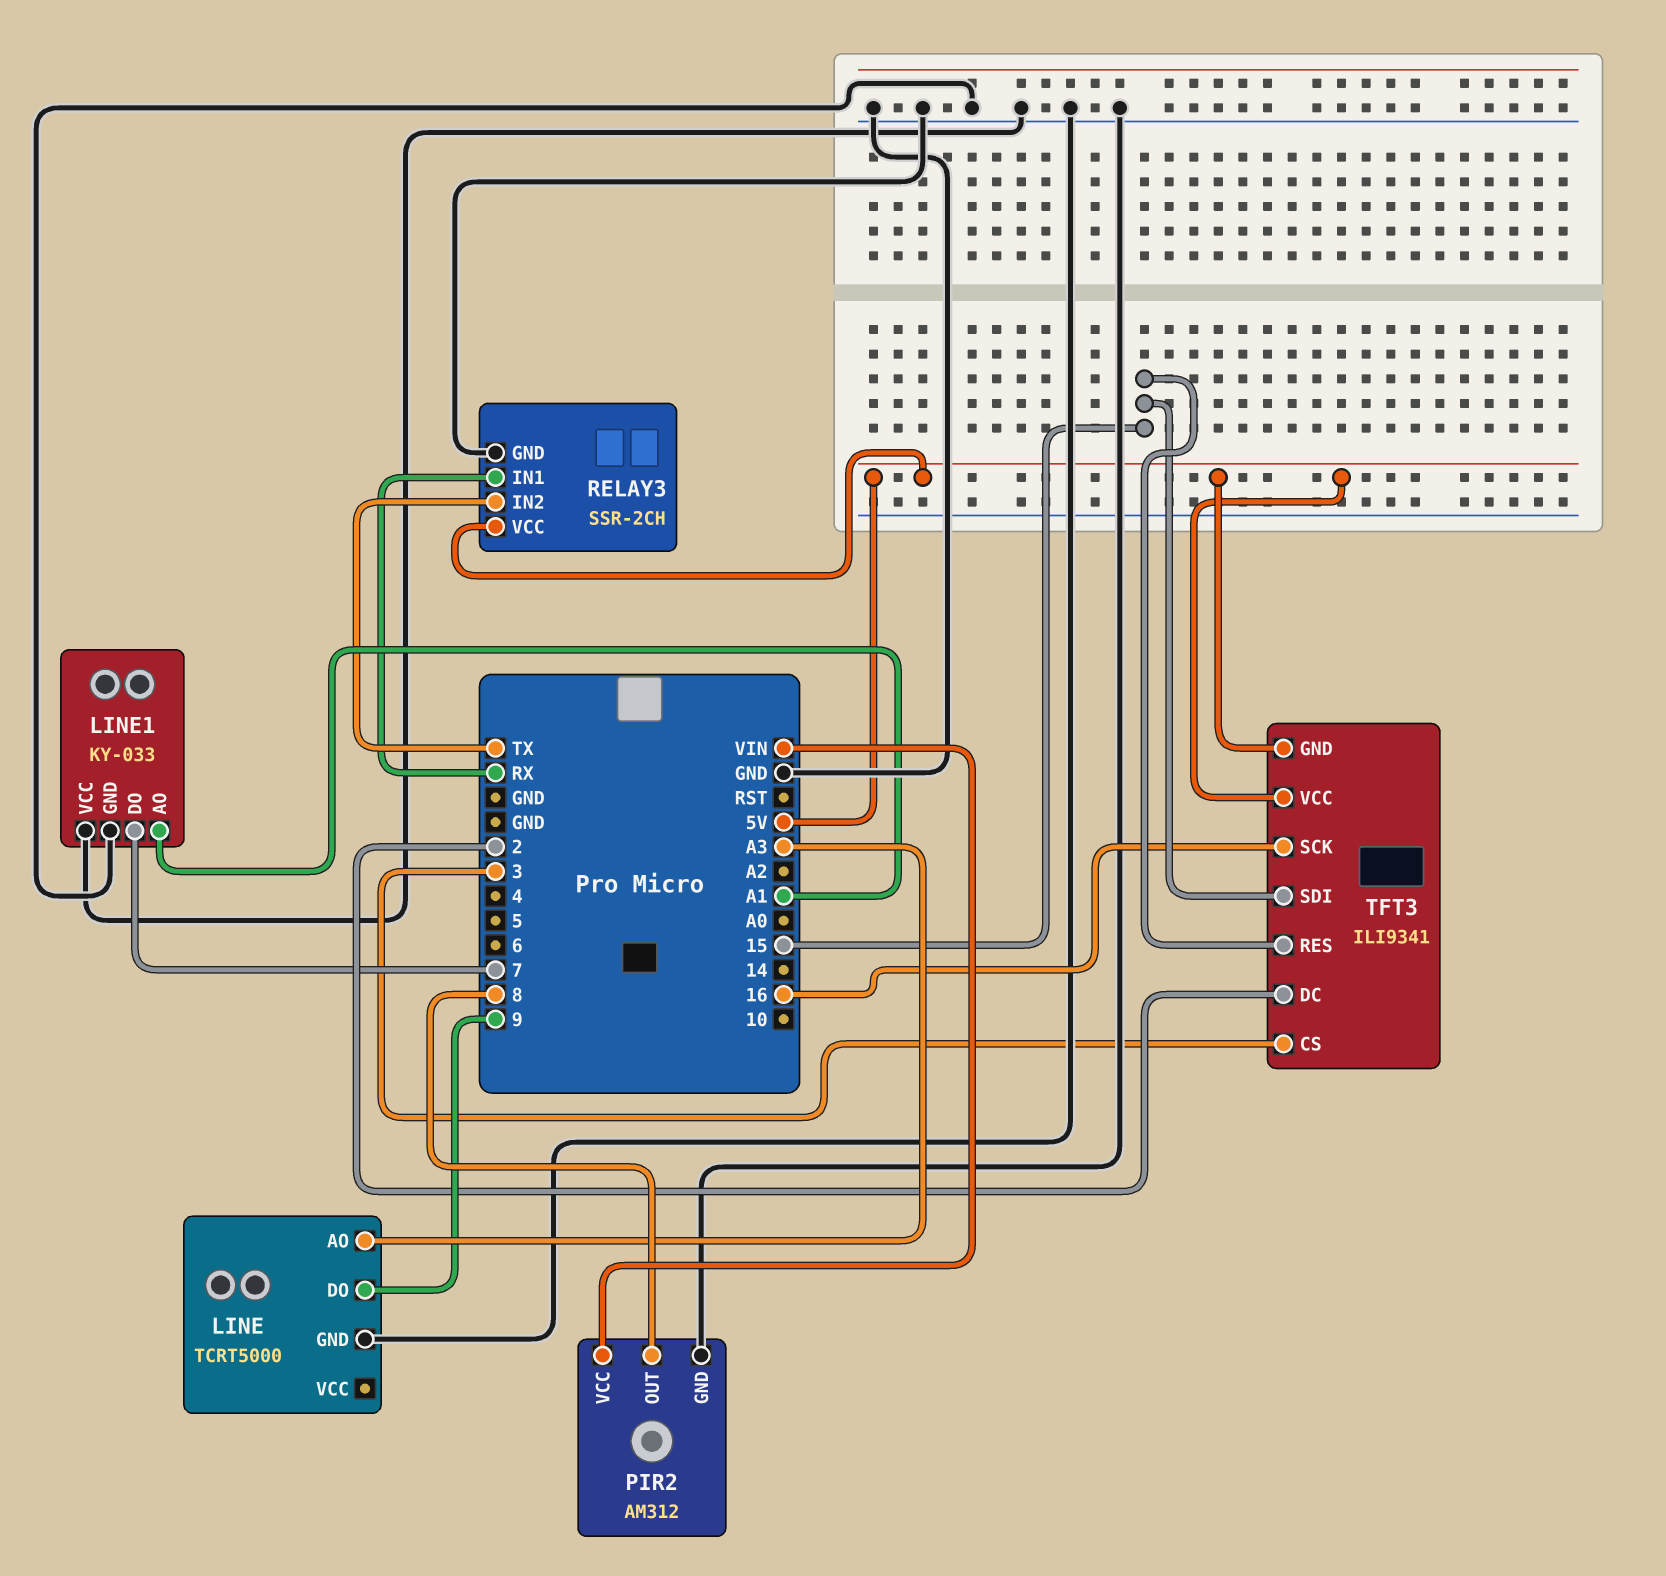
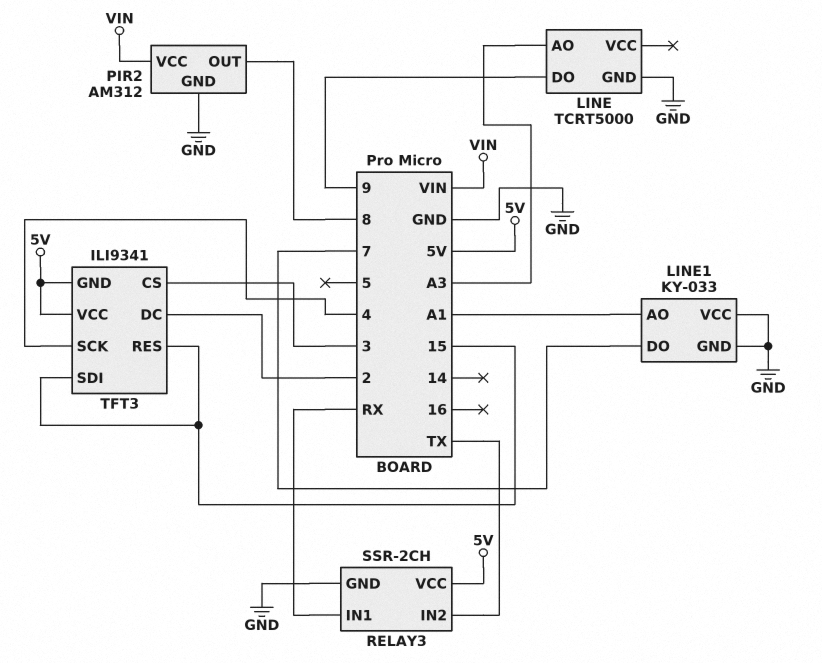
TFT3 pin SCK: 16 -> 4

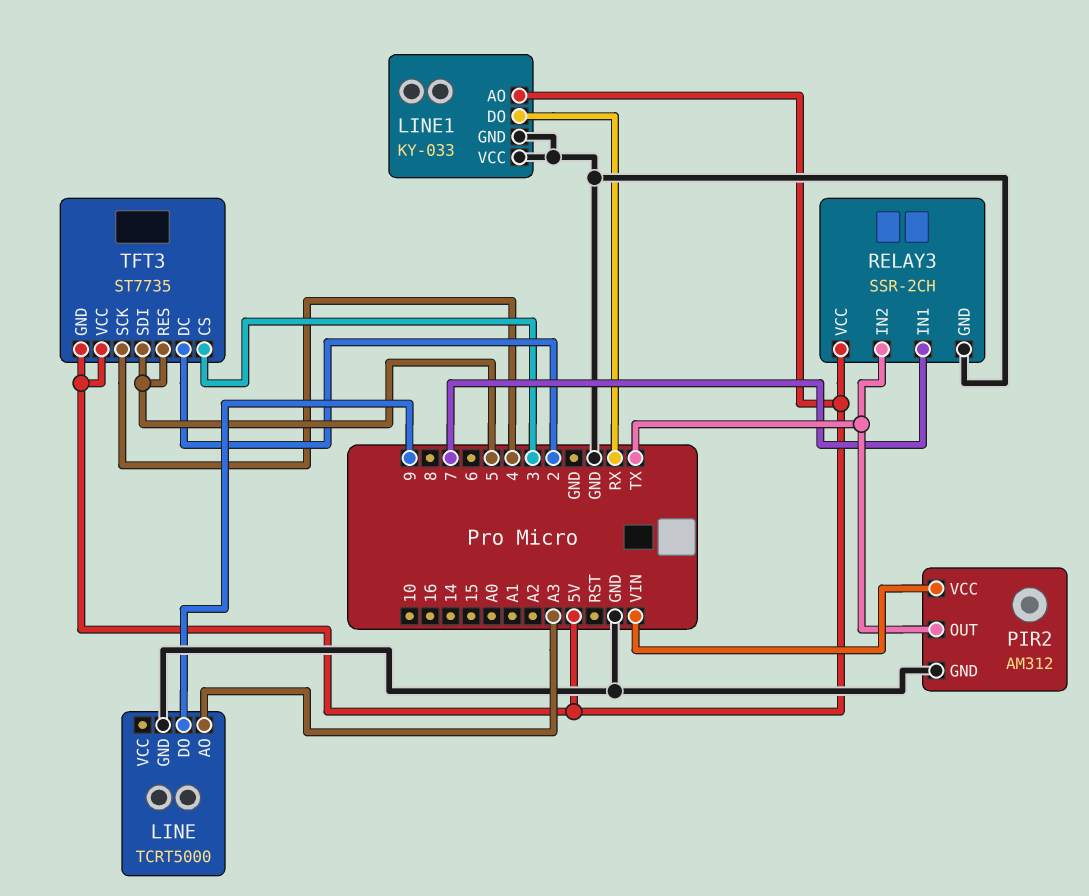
LINE1 pin AO: A1 -> 5V
LINE1 pin DO: 7 -> RX
PIR2 pin OUT: 8 -> TX
RELAY3 pin IN1: RX -> 7
TFT3: ILI9341 -> ST7735
TFT3 pin RES: 15 -> 5
TFT3 pin SDI: 15 -> 5

